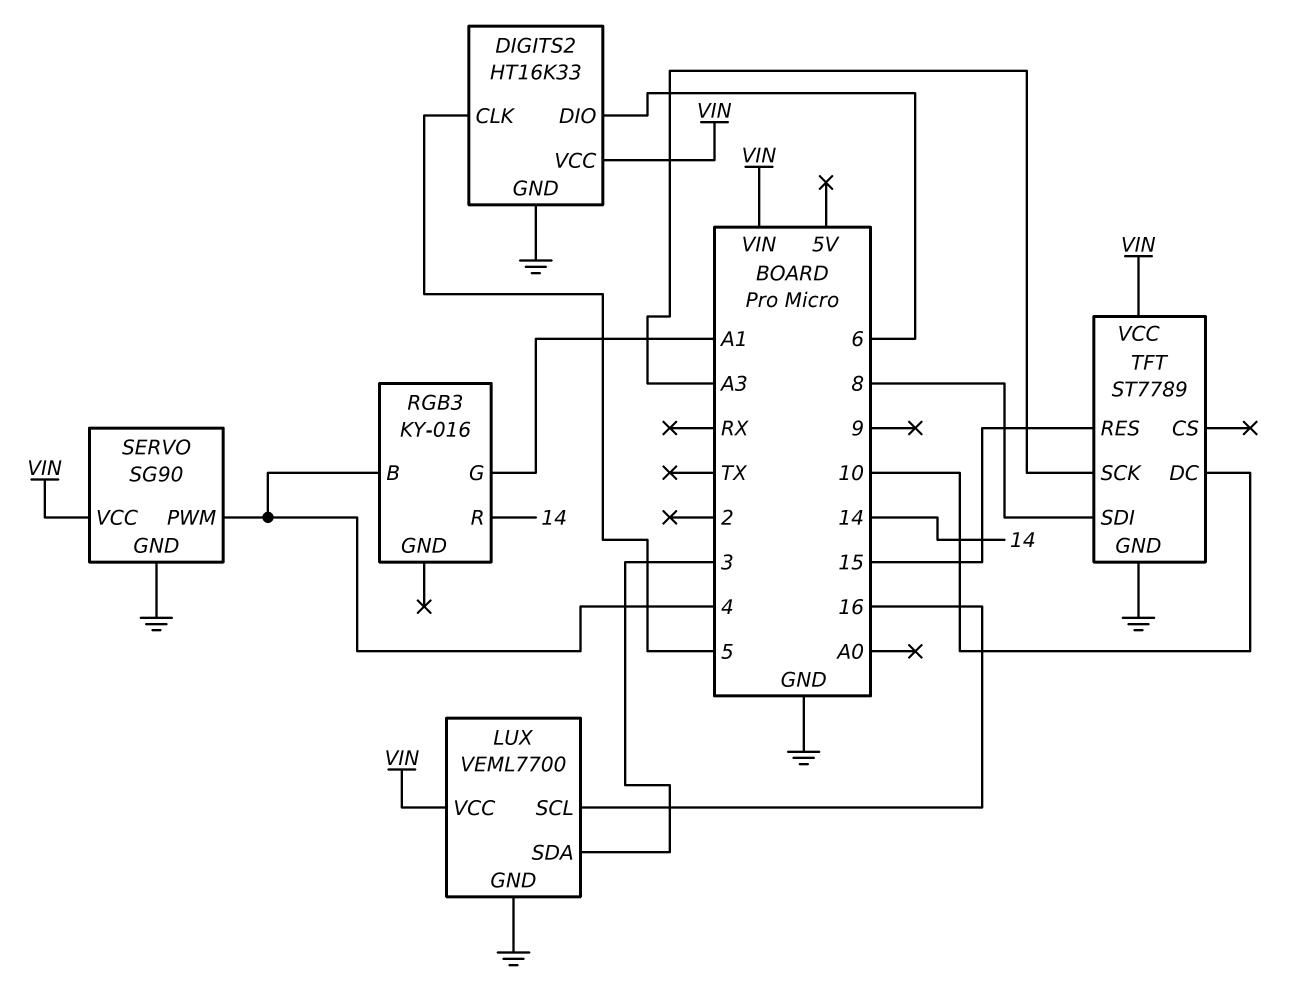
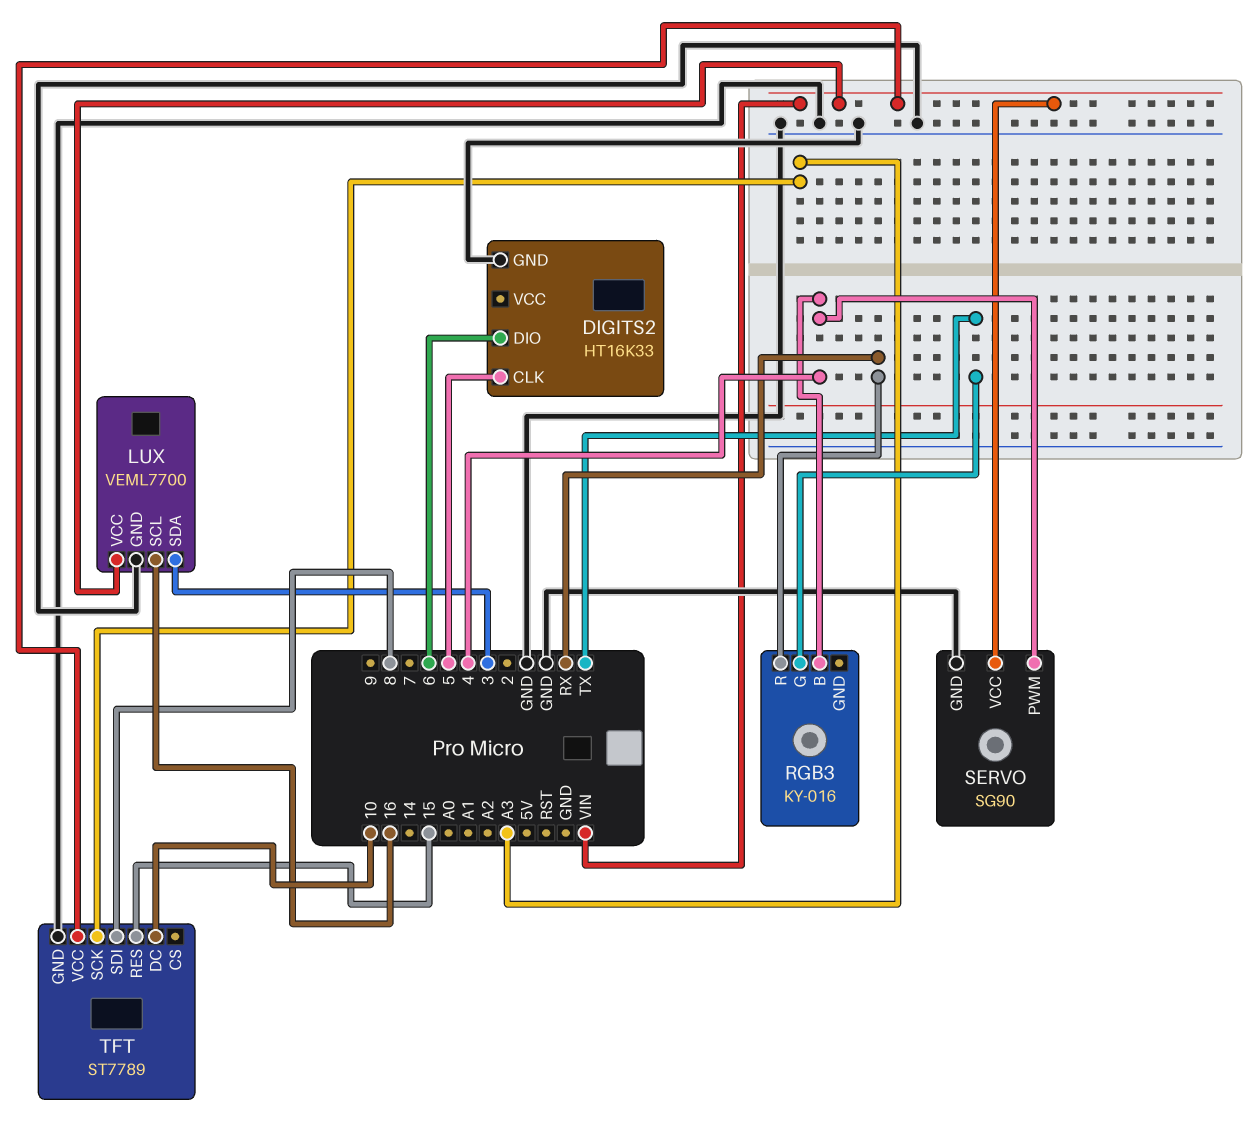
DIGITS2 pin VCC: VIN -> none
RGB3 pin G: A1 -> TX
RGB3 pin R: 14 -> RX

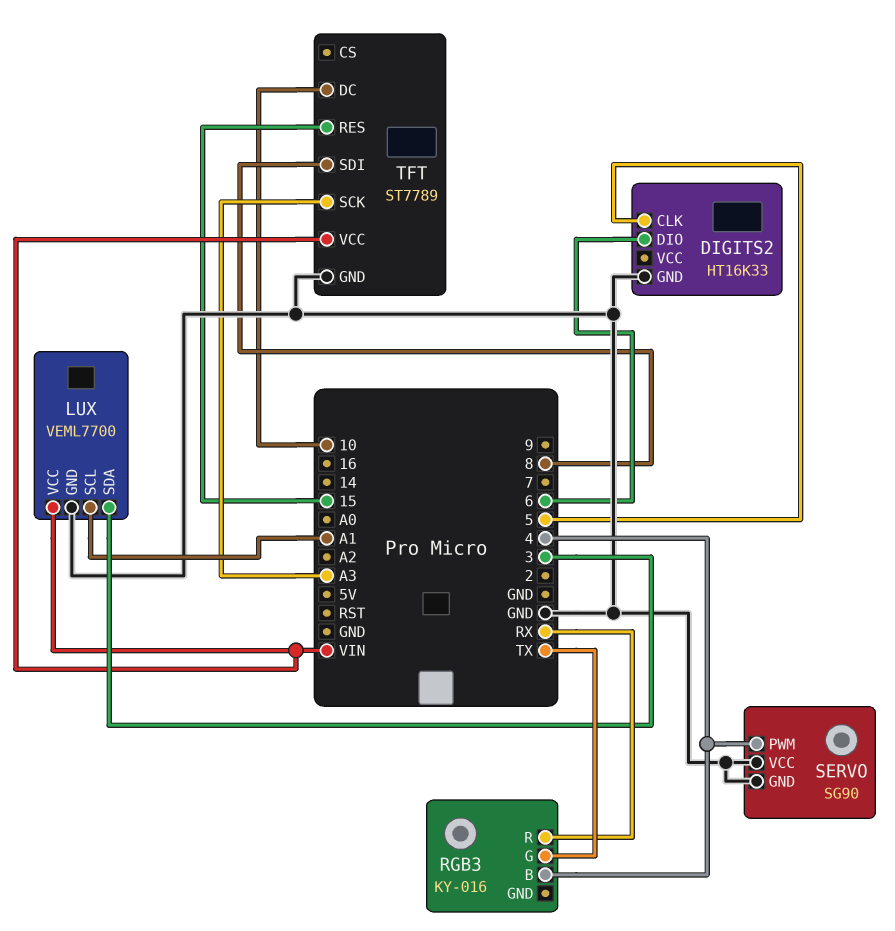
LUX pin SCL: 16 -> A1
SERVO pin VCC: VIN -> GND

